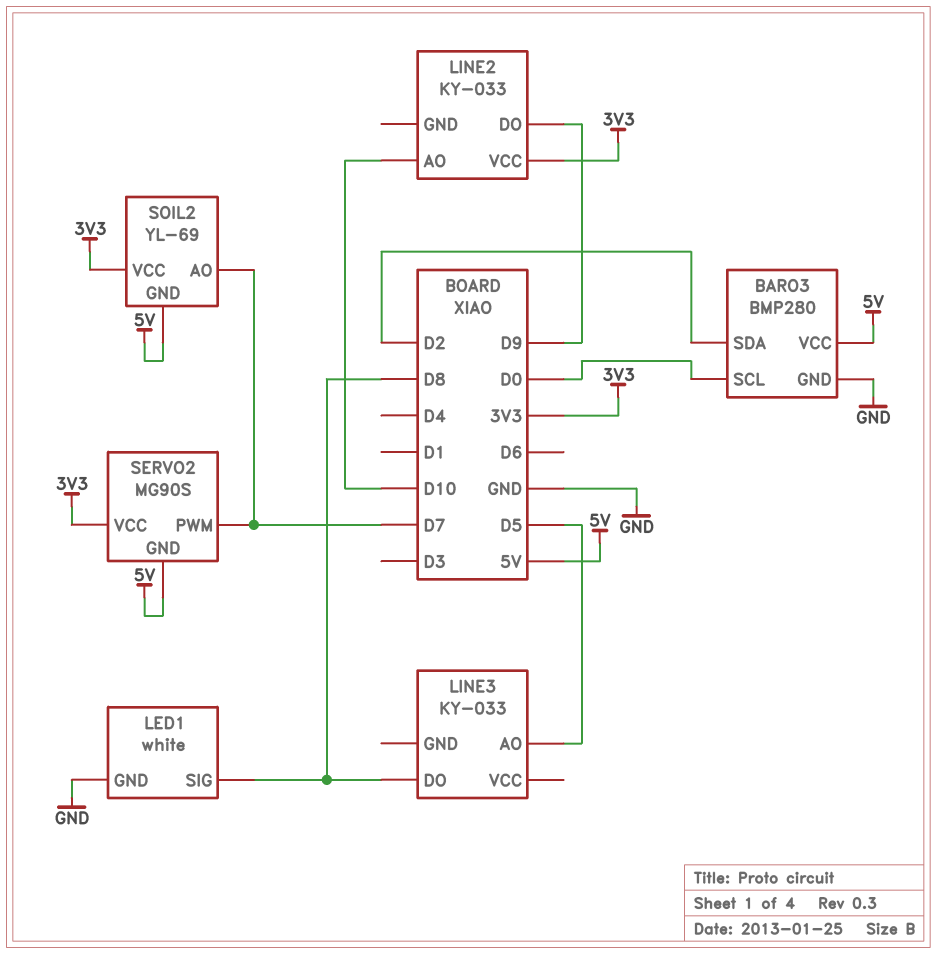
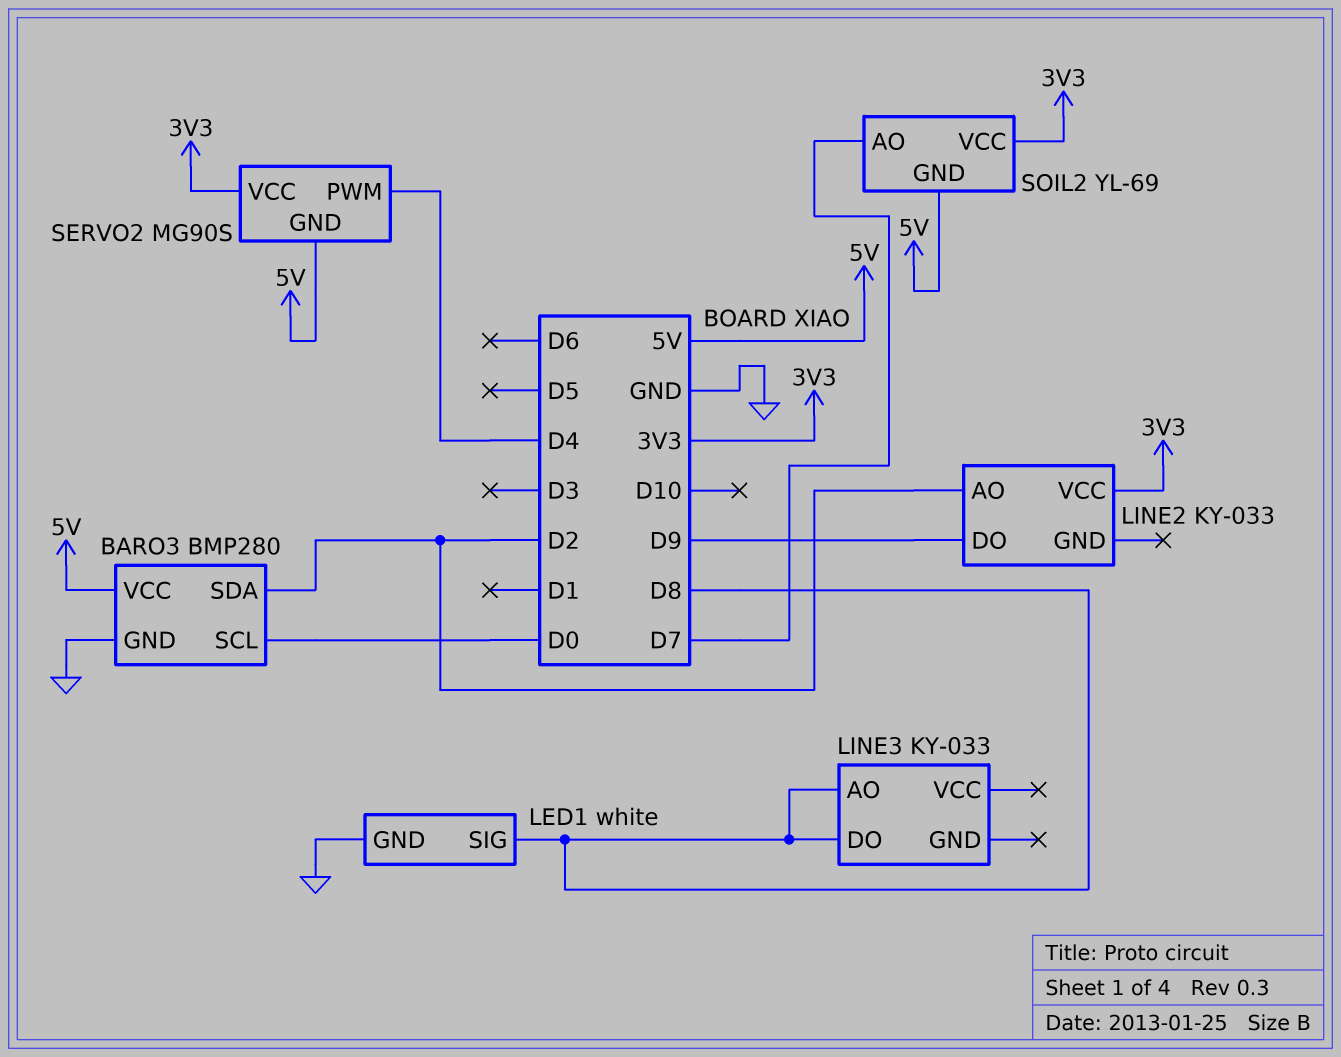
LINE2 pin AO: D10 -> D2
LINE3 pin AO: D5 -> D8
SERVO2 pin PWM: D7 -> D4

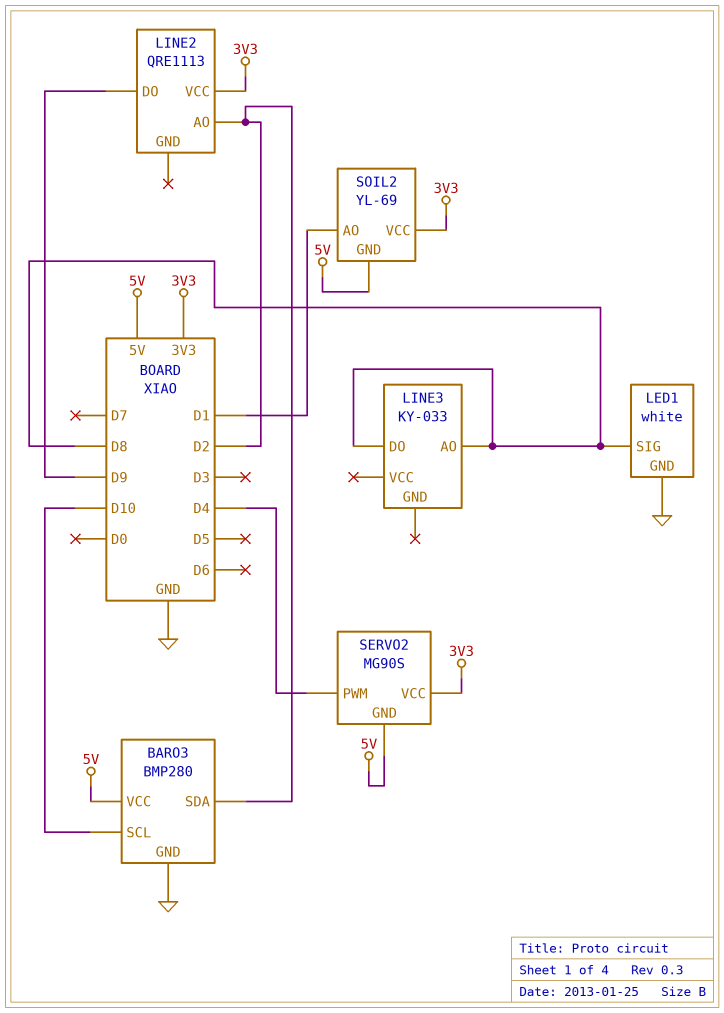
BARO3 pin SCL: D0 -> D10
LINE2: KY-033 -> QRE1113
SOIL2 pin AO: D7 -> D1

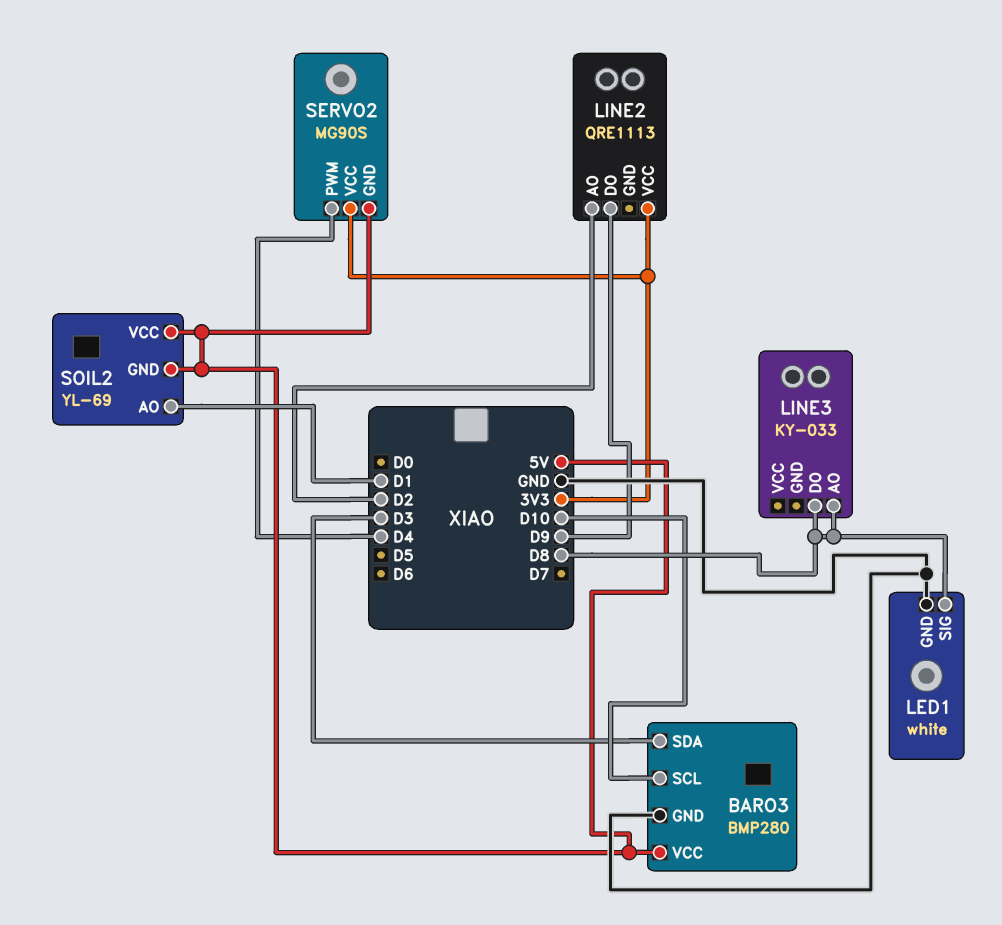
BARO3 pin SDA: D2 -> D3
SOIL2 pin VCC: 3V3 -> 5V

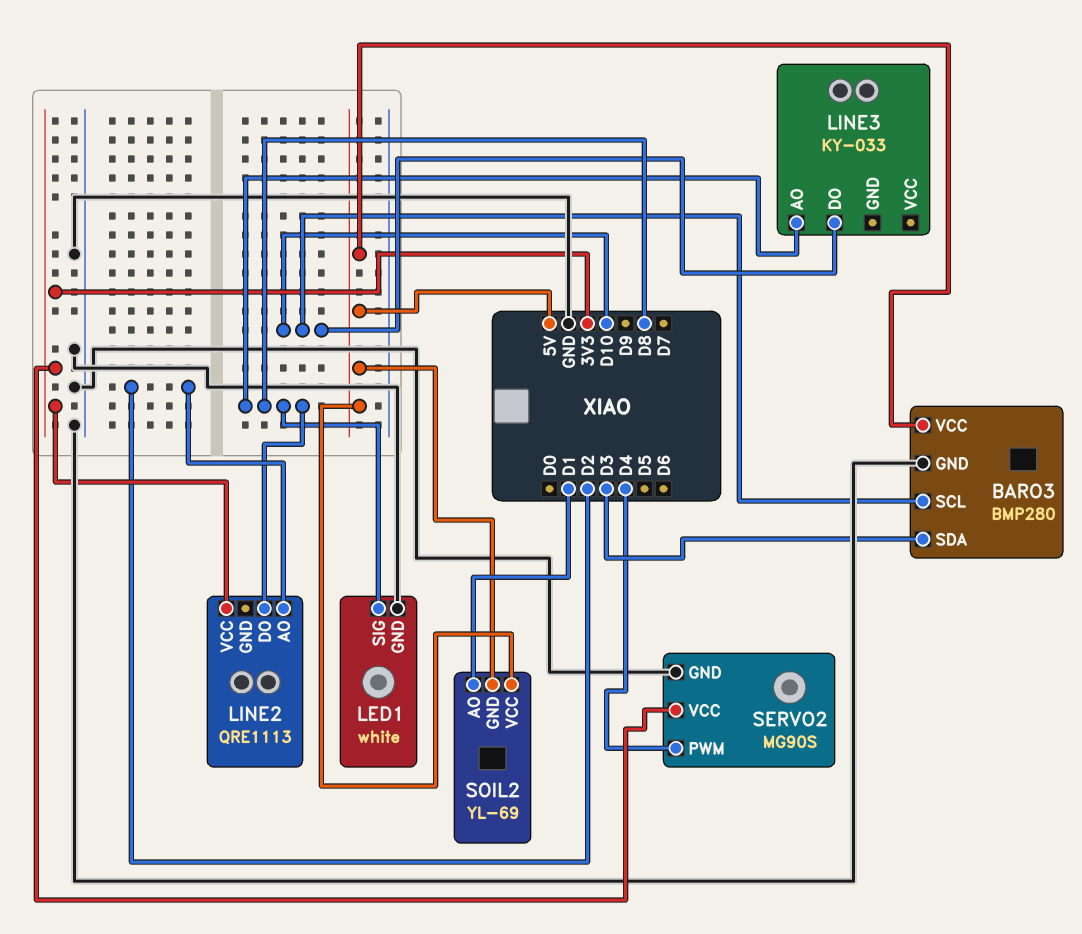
LINE2 pin DO: D9 -> D8
LINE3 pin DO: D8 -> D10
SERVO2 pin GND: 5V -> GND

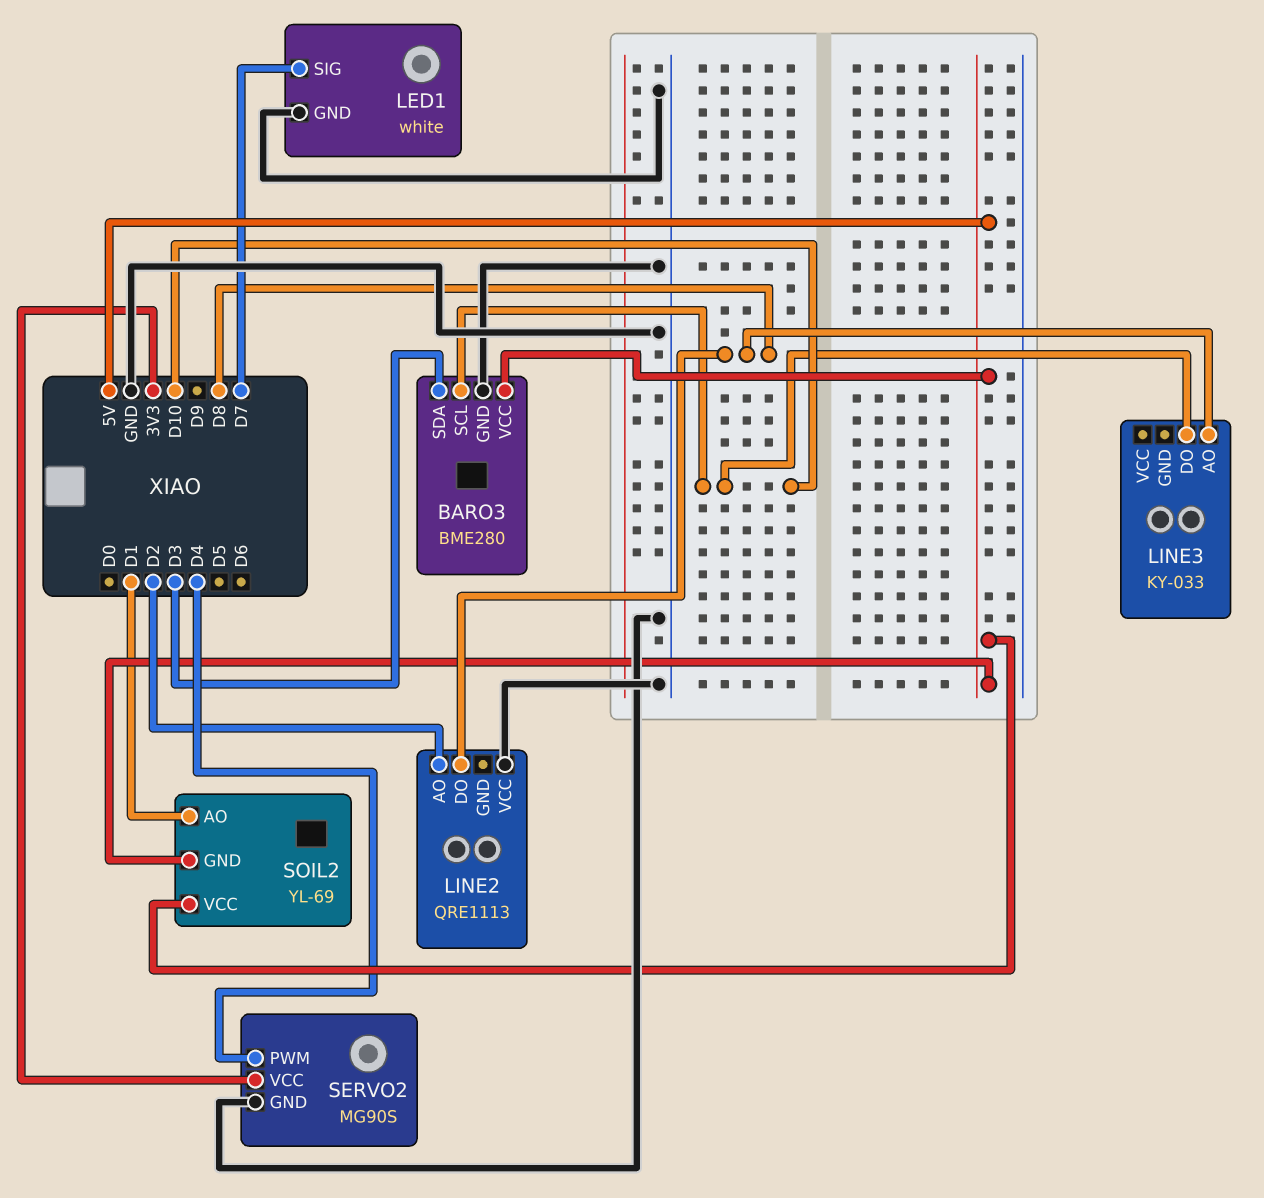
BARO3: BMP280 -> BME280
LED1 pin SIG: D8 -> D7
LINE2 pin VCC: 3V3 -> GND

